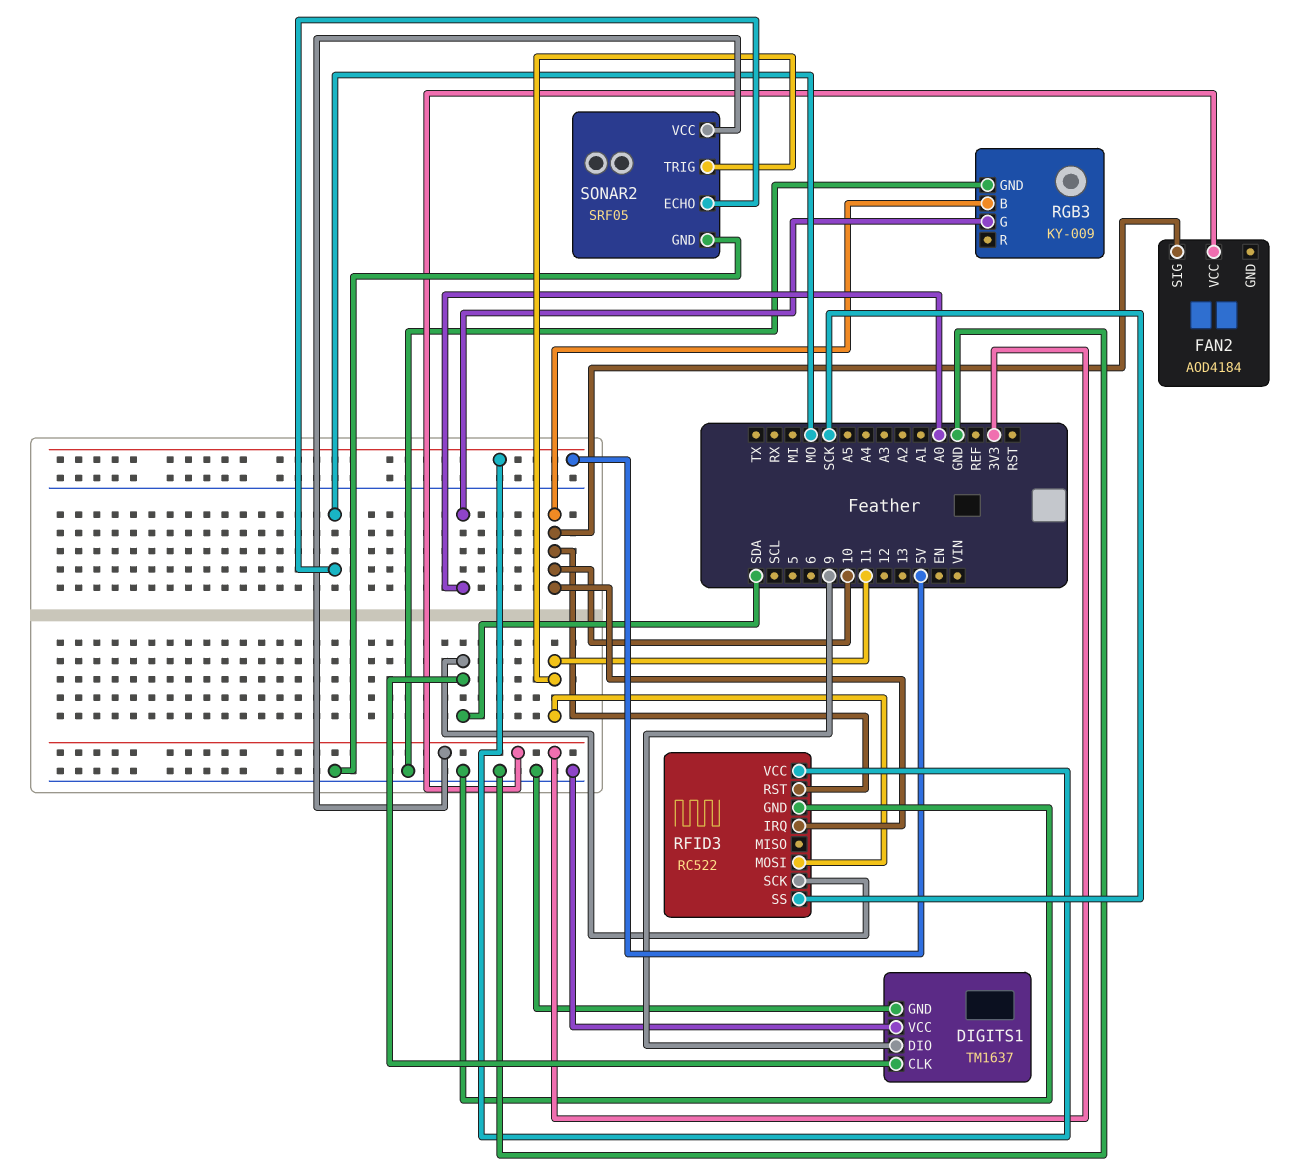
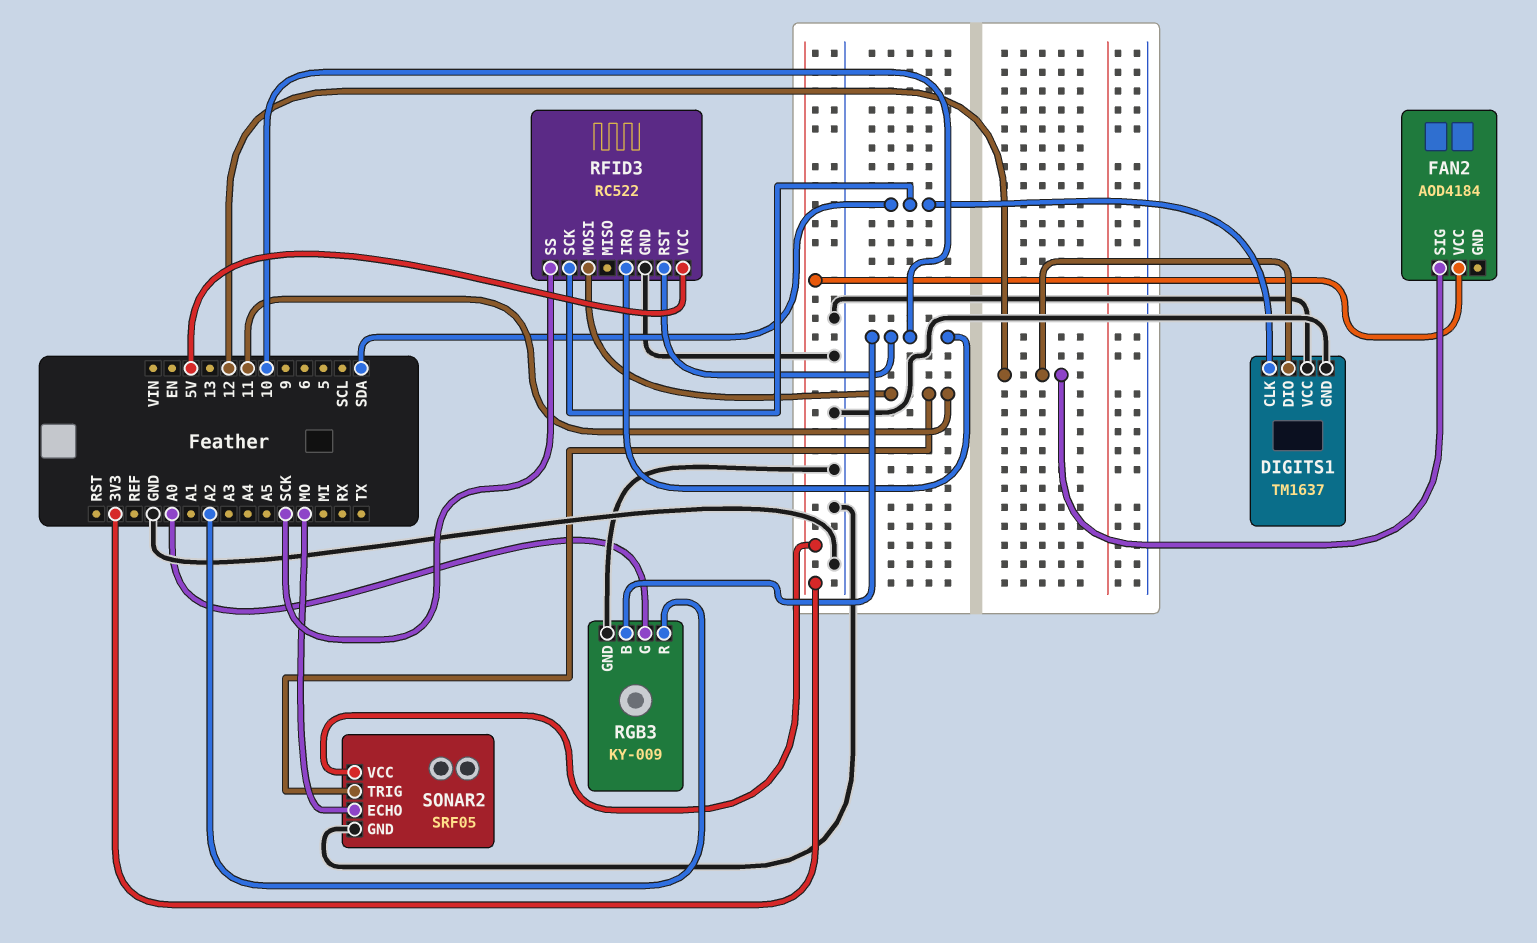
DIGITS1 pin DIO: 9 -> 12
FAN2 pin SIG: 10 -> 12
RGB3 pin R: none -> A2

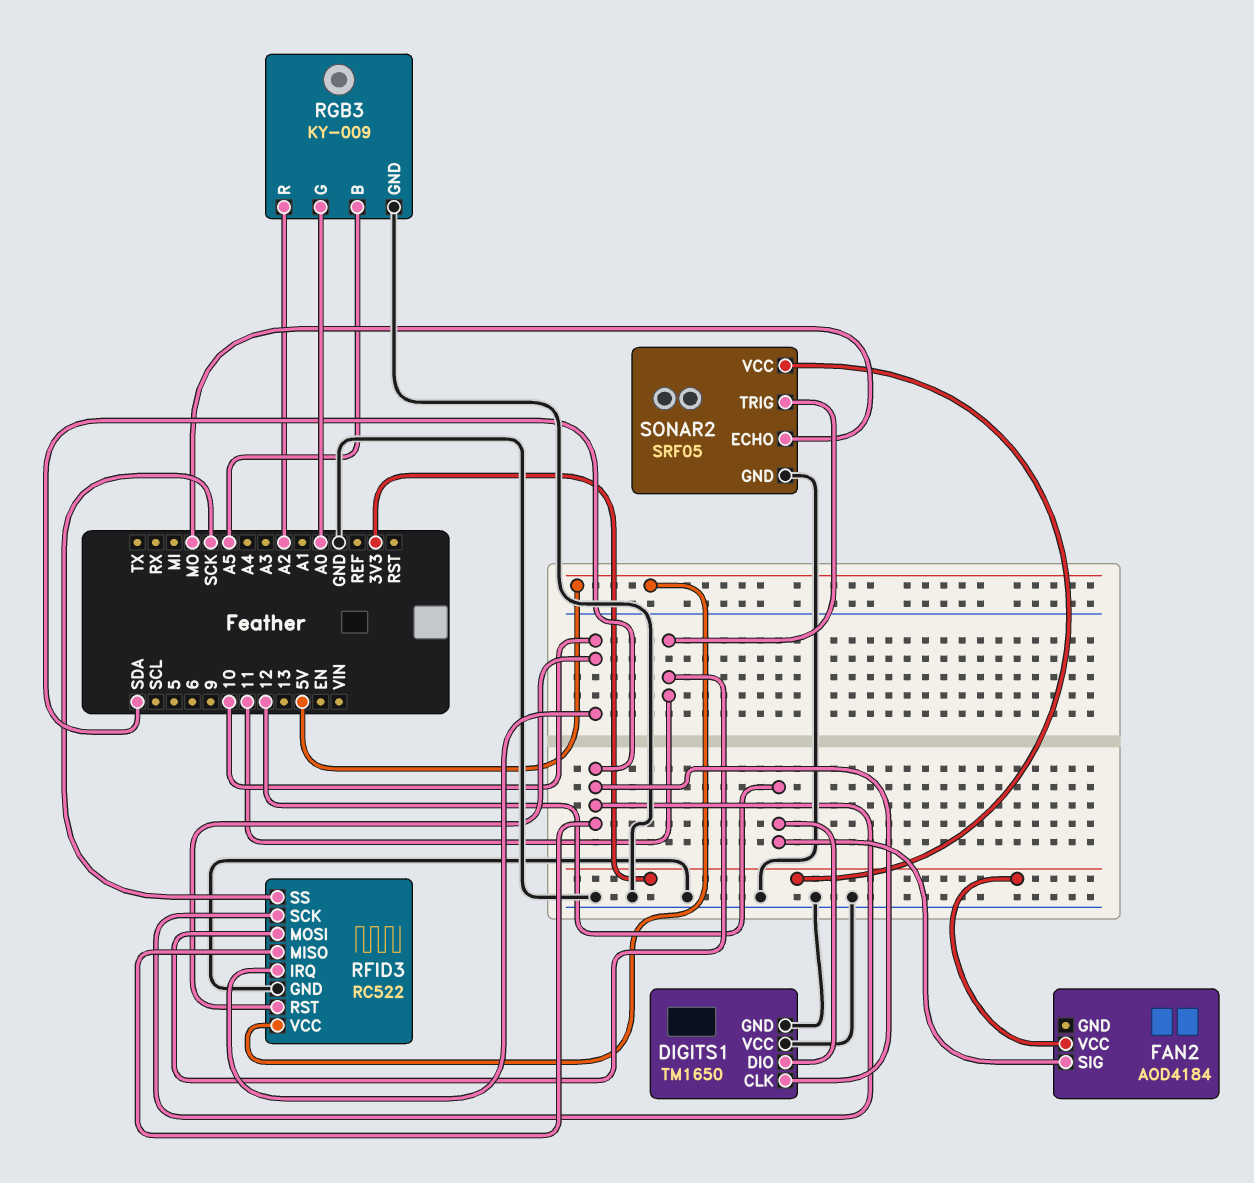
DIGITS1: TM1637 -> TM1650
RFID3 pin MISO: none -> SDA
RGB3 pin B: 10 -> A5

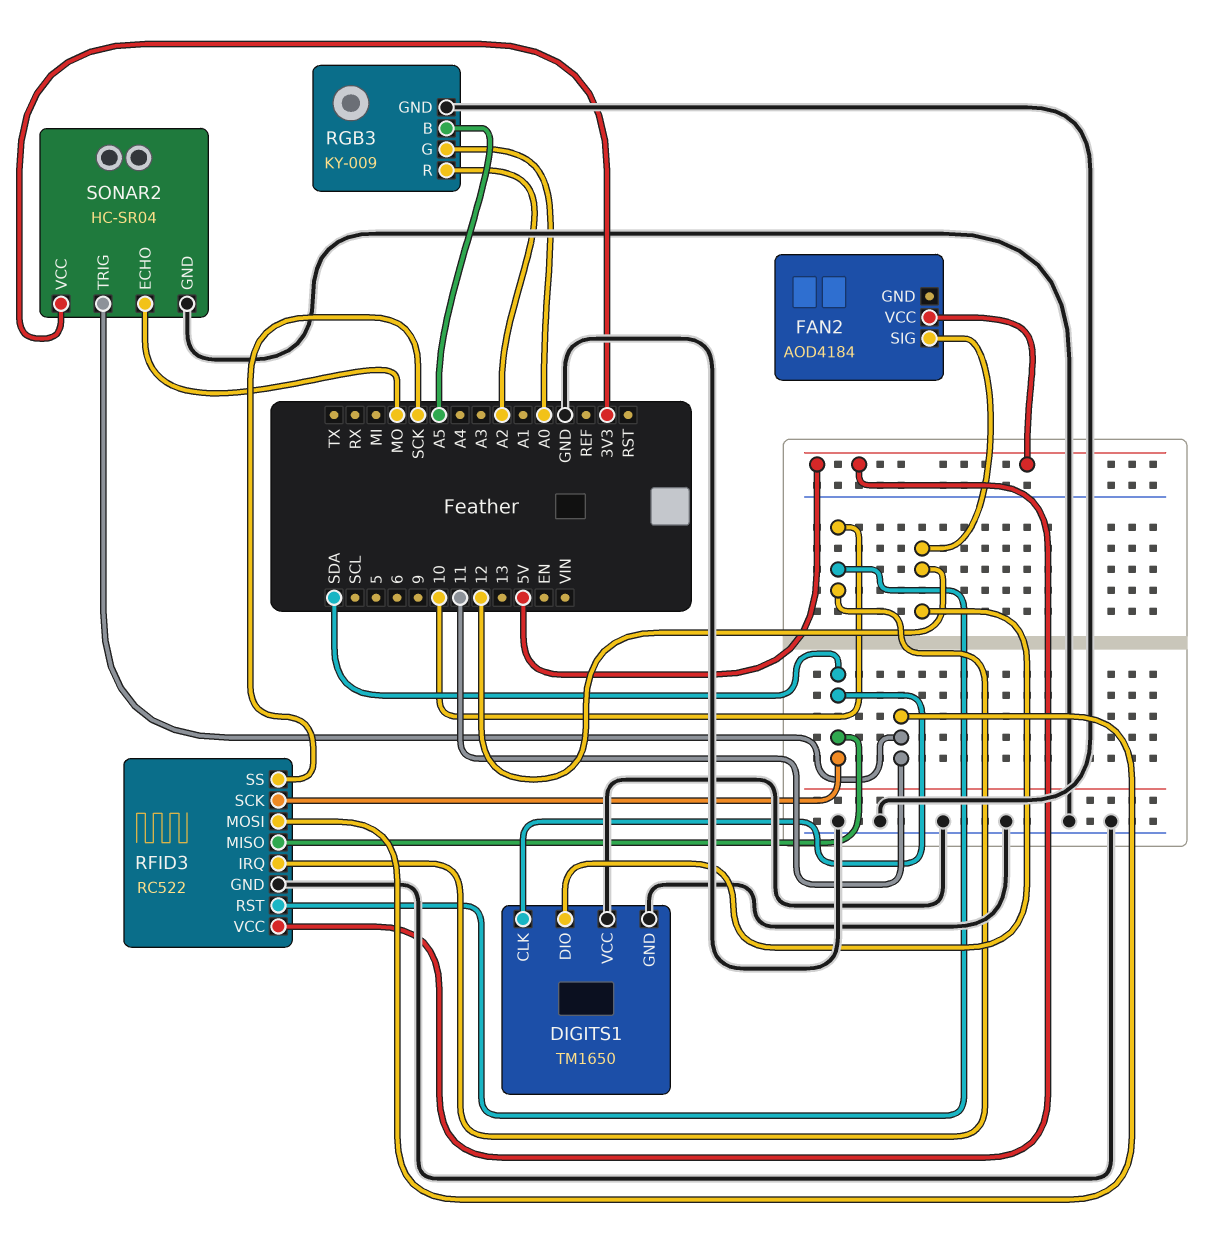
FAN2 pin VCC: 3V3 -> 5V
SONAR2: SRF05 -> HC-SR04

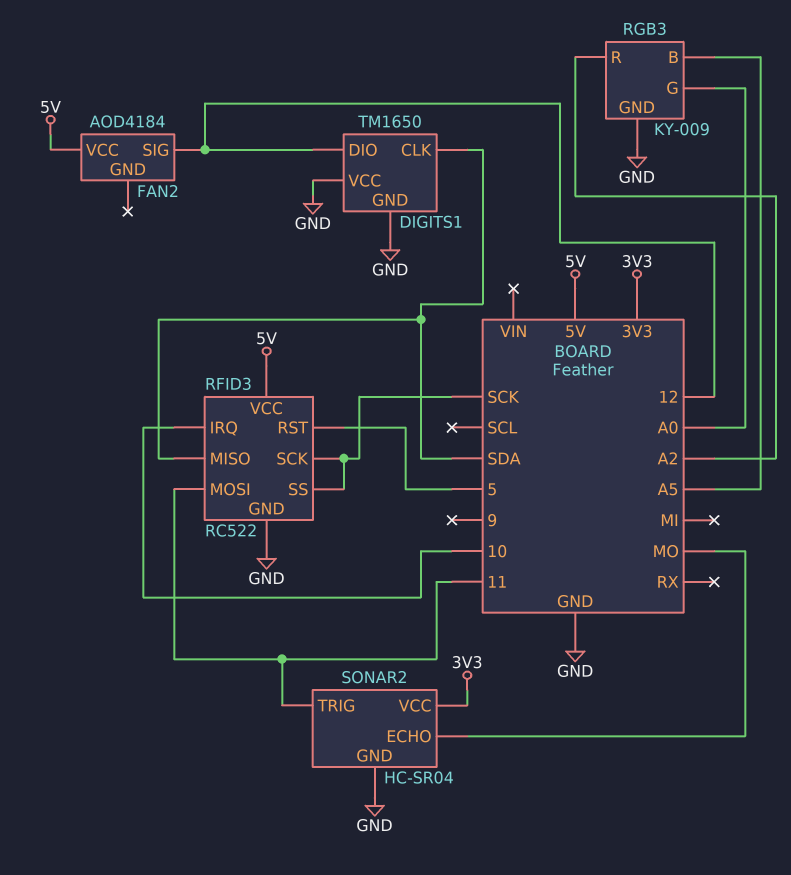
RFID3 pin RST: 10 -> 5
RFID3 pin SCK: SDA -> SCK

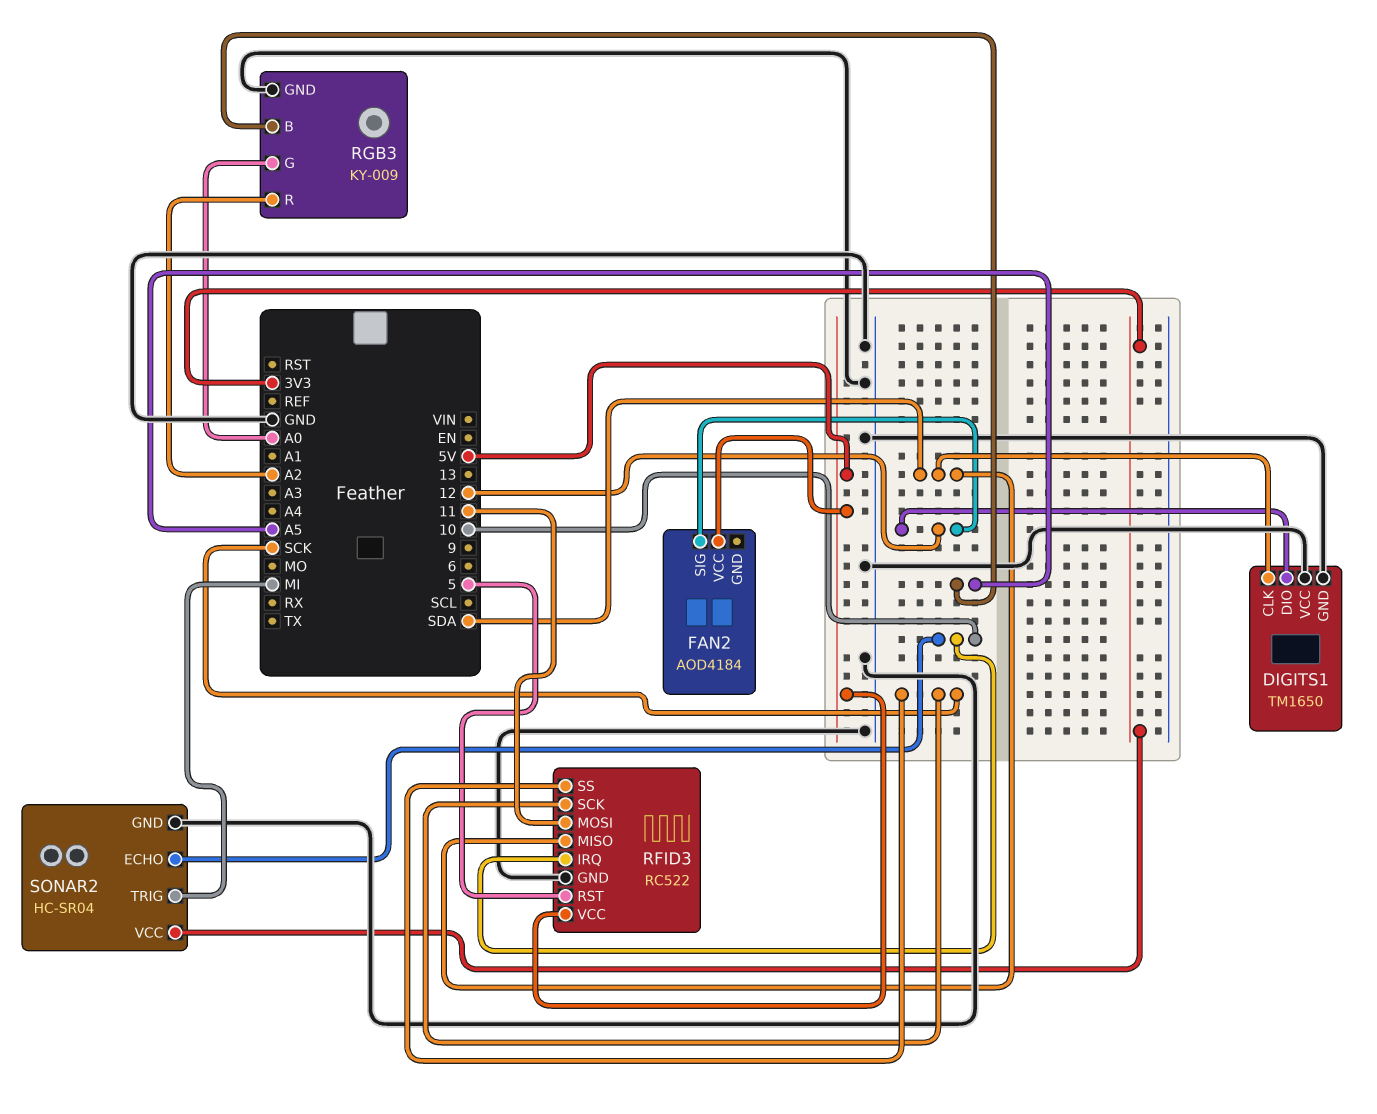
SONAR2 pin ECHO: MO -> 10
SONAR2 pin TRIG: 11 -> MI

